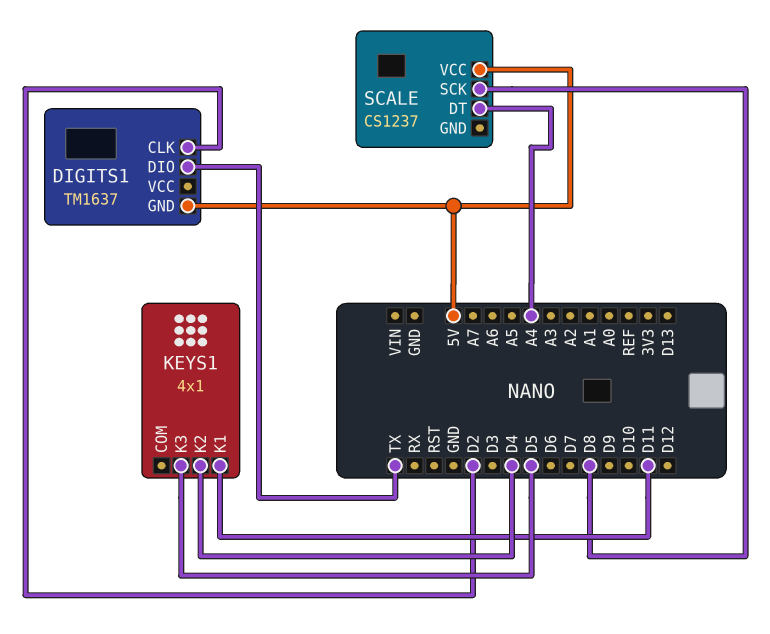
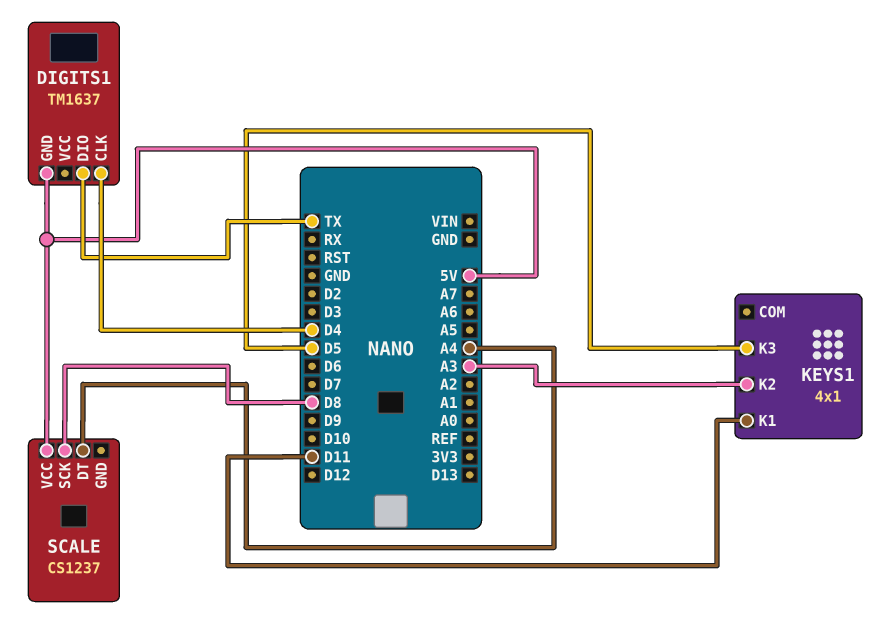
DIGITS1 pin CLK: D2 -> D4
KEYS1 pin K2: D4 -> A3

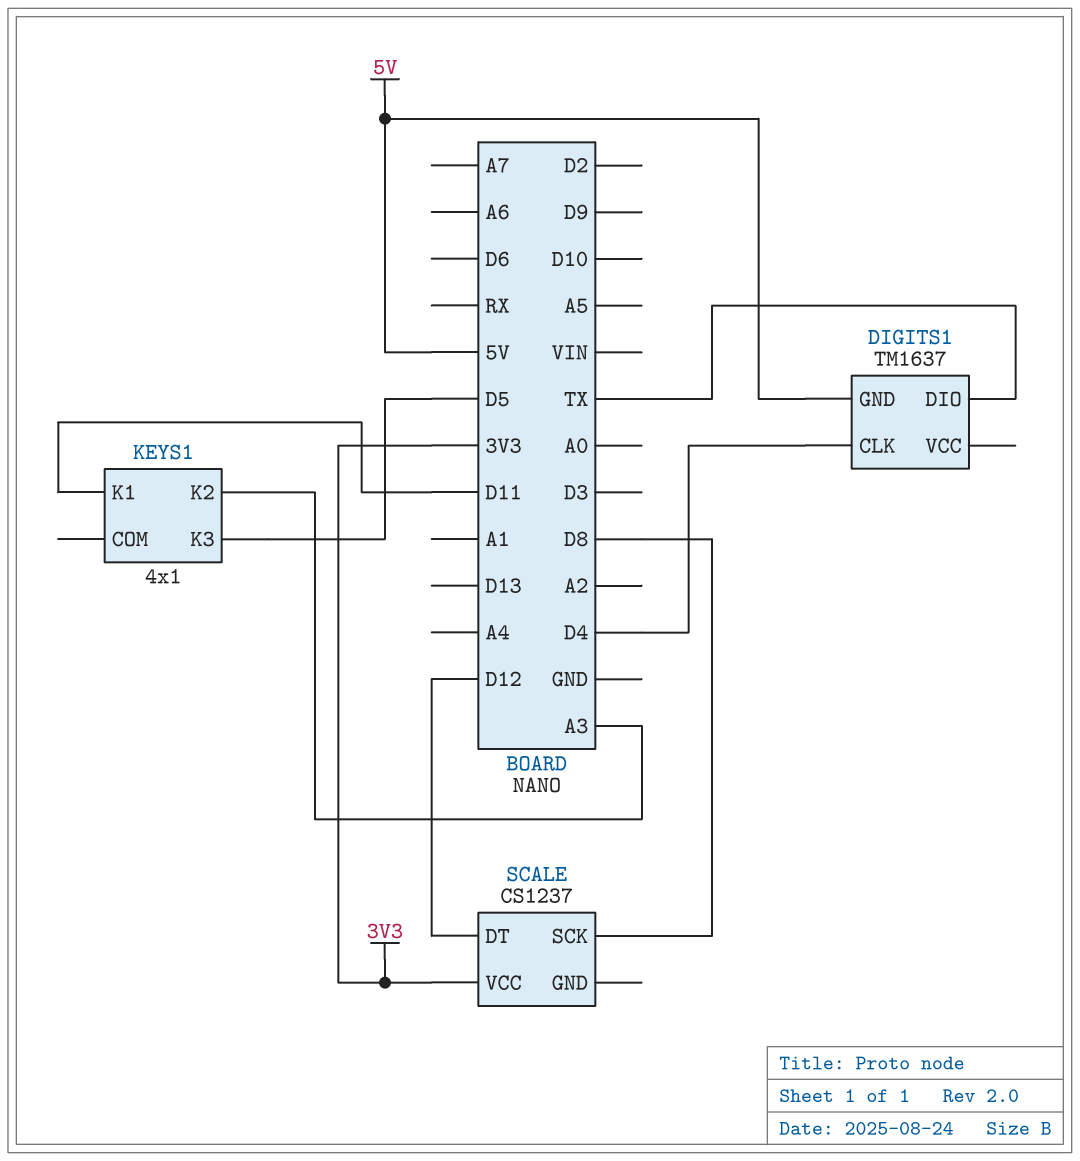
SCALE pin DT: A4 -> D12
SCALE pin VCC: 5V -> 3V3

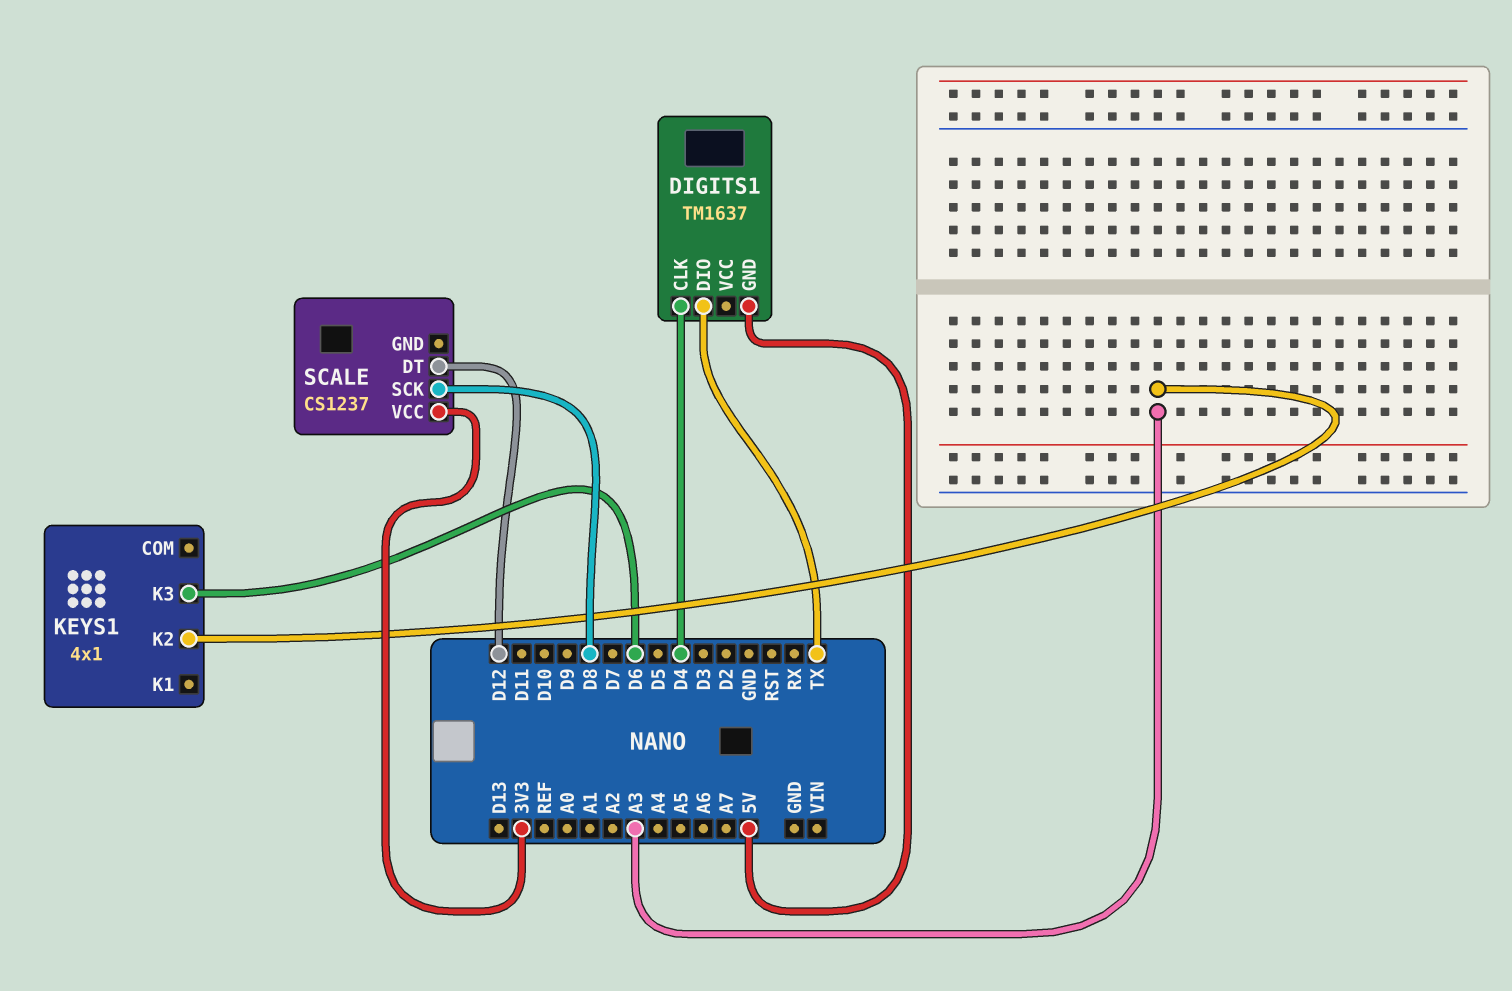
KEYS1 pin K1: D11 -> none
KEYS1 pin K3: D5 -> D6

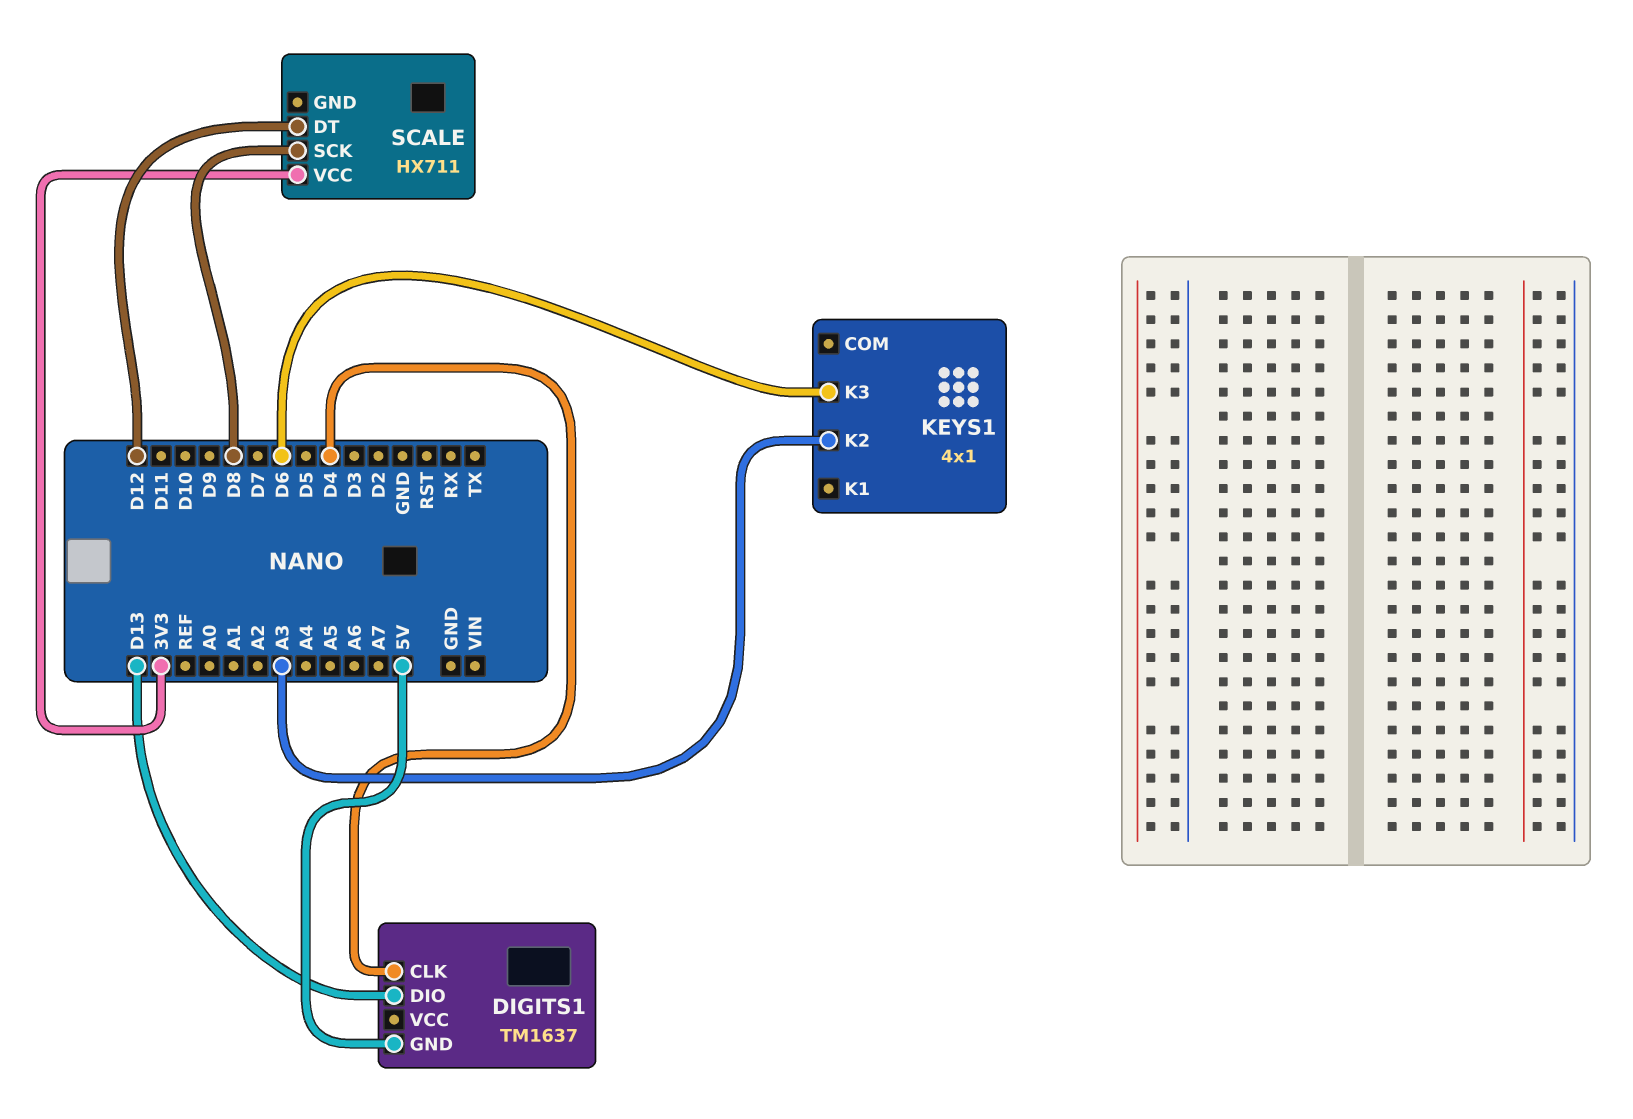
DIGITS1 pin DIO: TX -> D13
SCALE: CS1237 -> HX711

